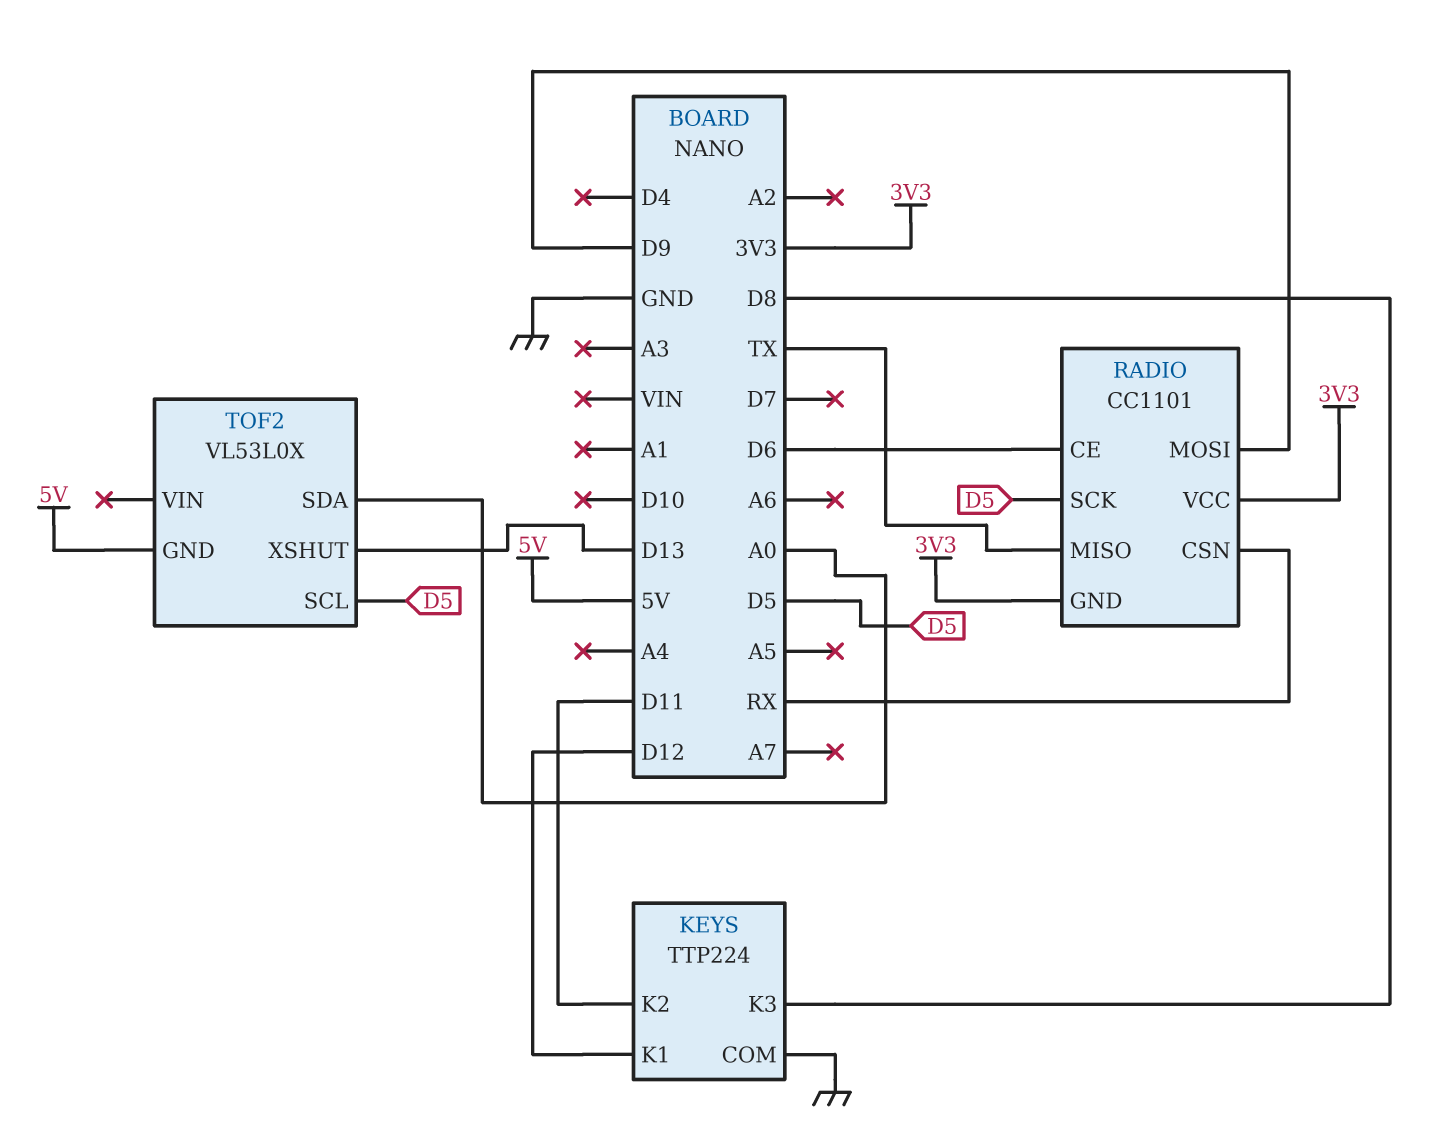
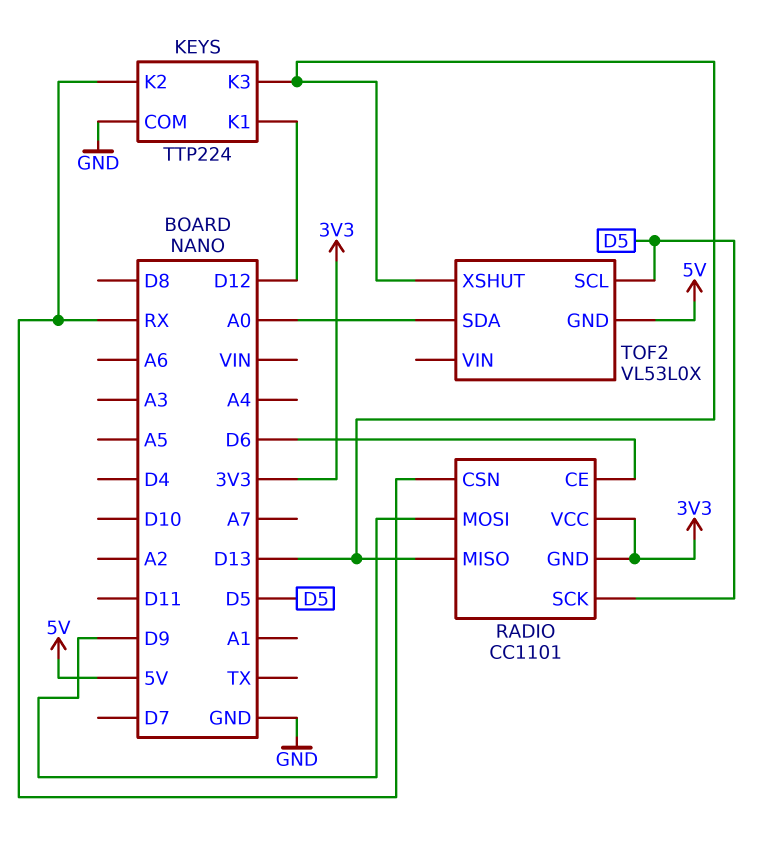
KEYS pin K2: D11 -> RX
KEYS pin K3: D8 -> D13
RADIO pin MISO: TX -> D13

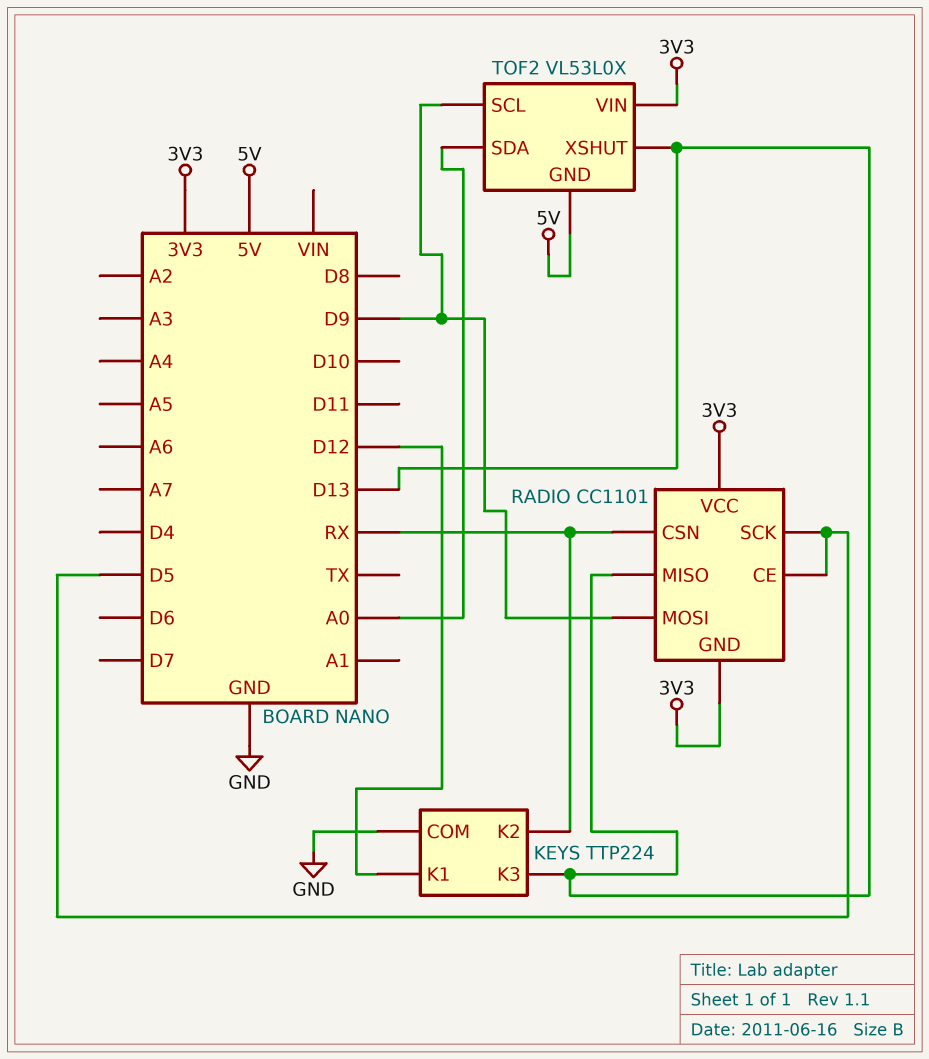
RADIO pin CE: D6 -> D5
TOF2 pin SCL: D5 -> D9
TOF2 pin VIN: none -> 3V3

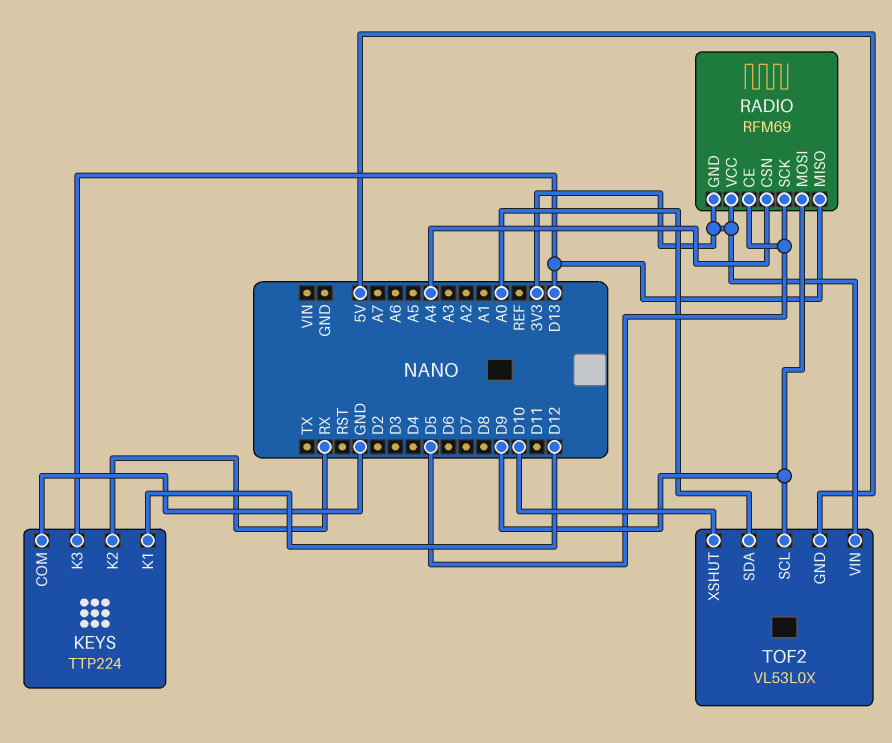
RADIO: CC1101 -> RFM69
RADIO pin CSN: RX -> A4
TOF2 pin XSHUT: D13 -> D10

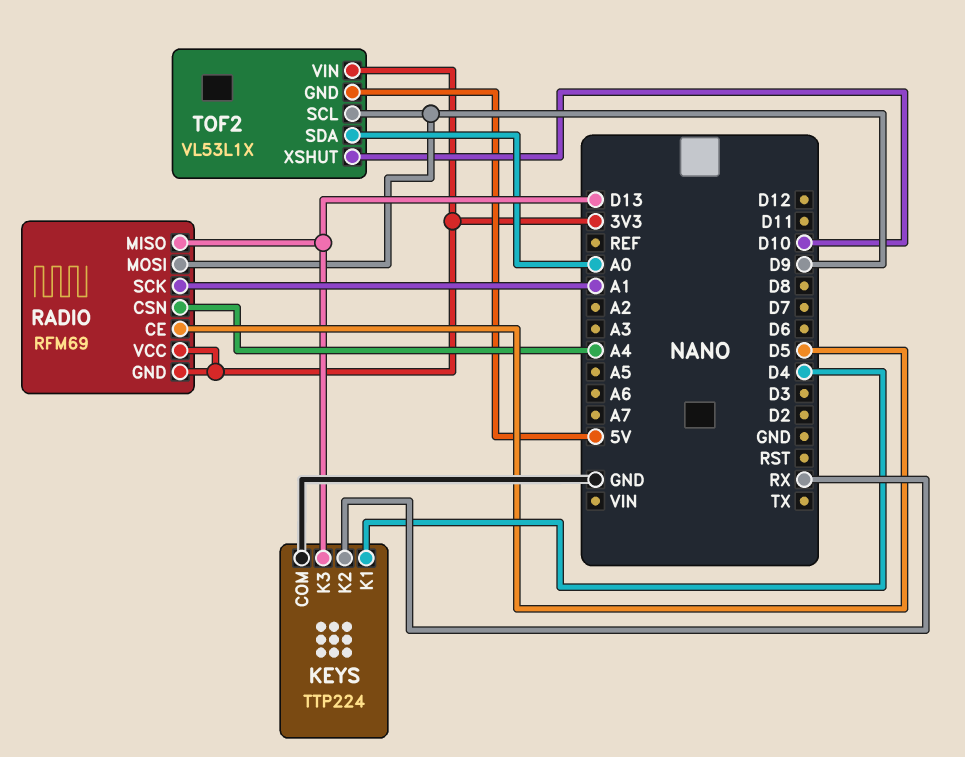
KEYS pin K1: D12 -> D4
RADIO pin SCK: D5 -> A1
TOF2: VL53L0X -> VL53L1X

